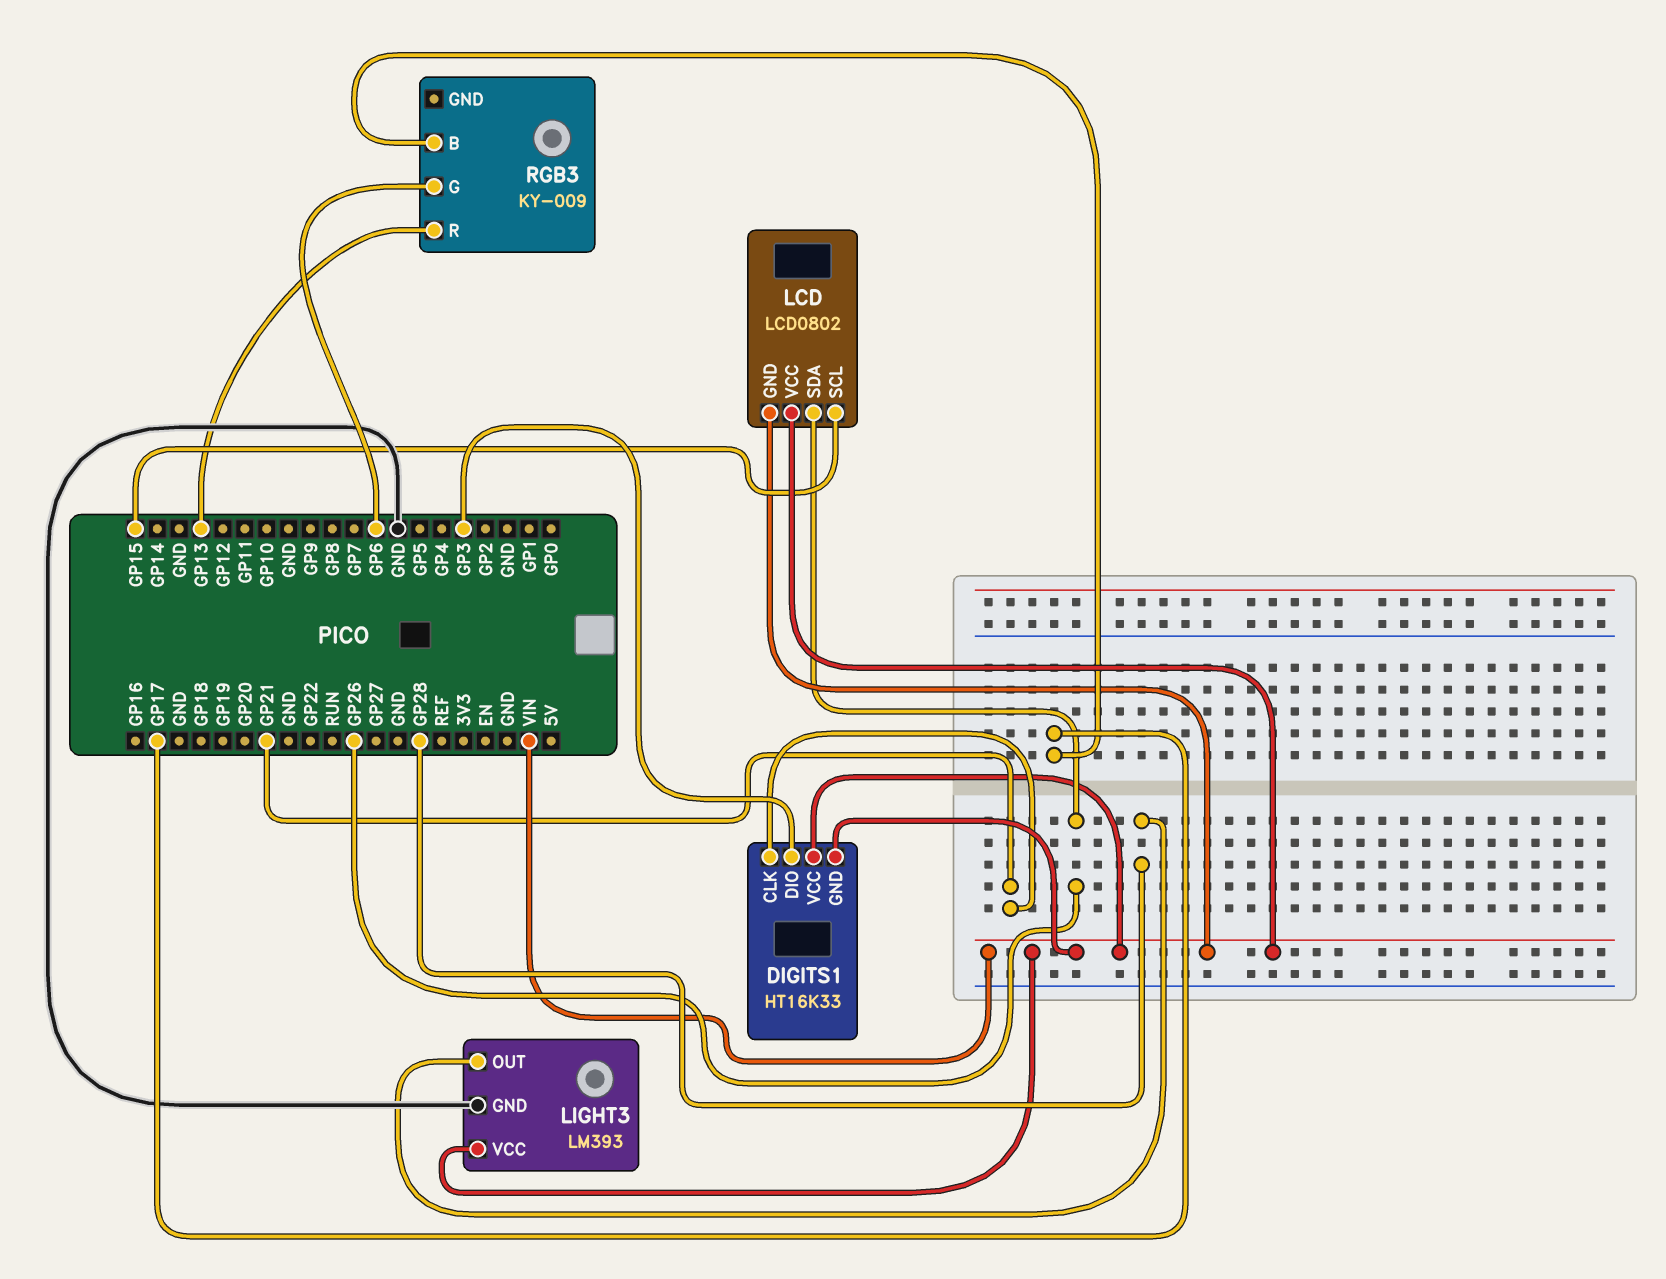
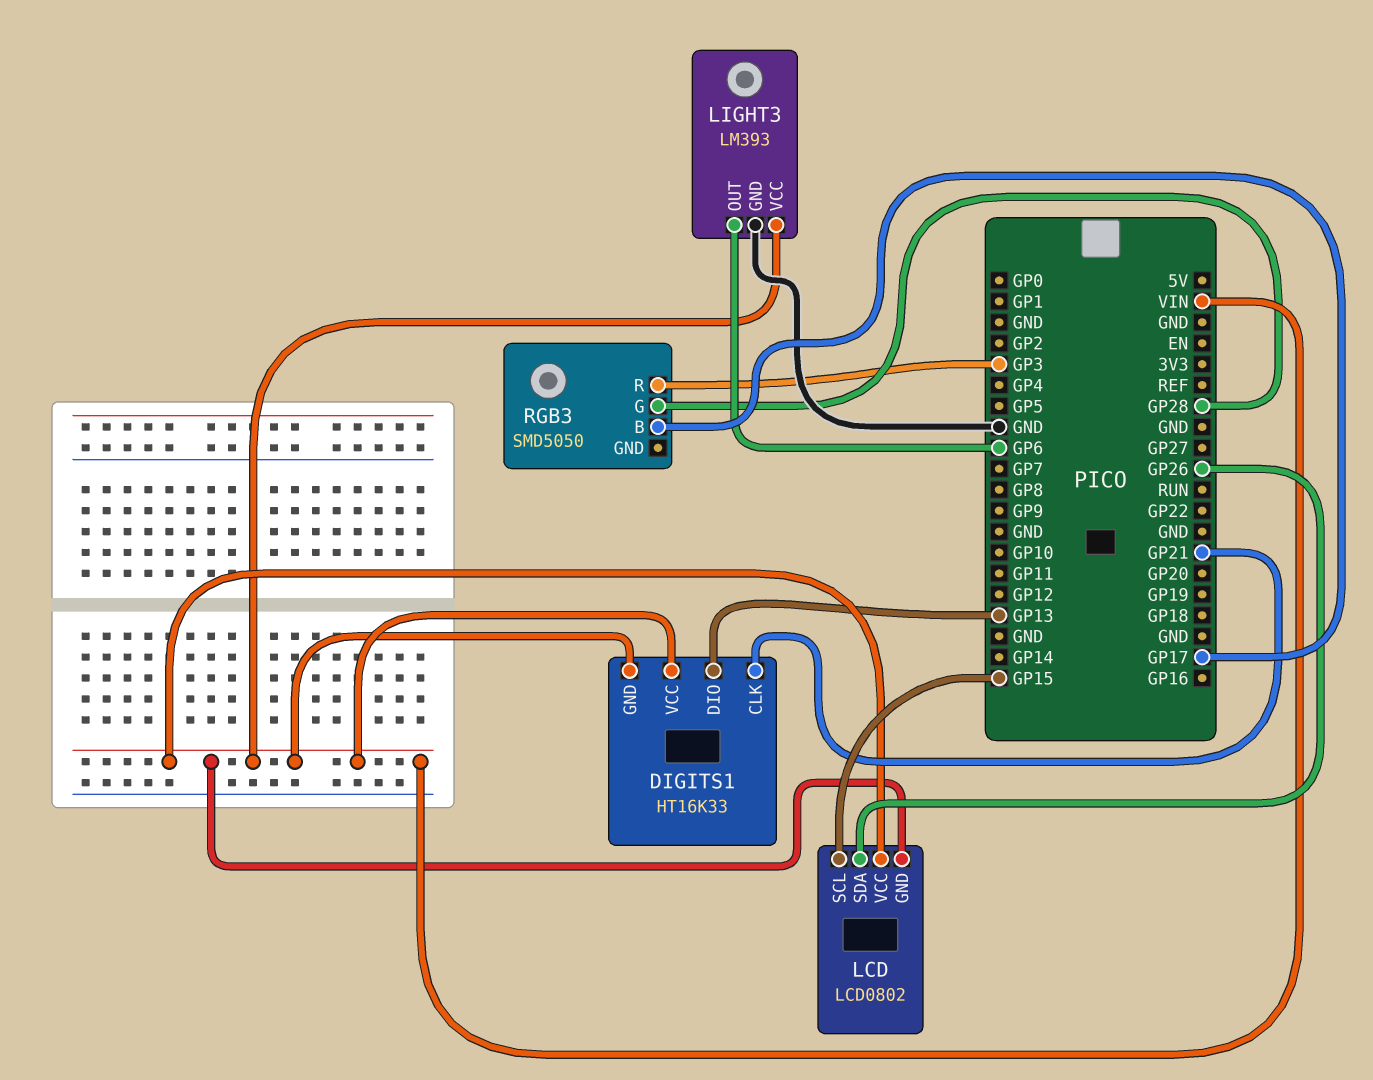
DIGITS1 pin DIO: GP3 -> GP13
LIGHT3 pin OUT: GP28 -> GP6
RGB3: KY-009 -> SMD5050
RGB3 pin G: GP6 -> GP28
RGB3 pin R: GP13 -> GP3

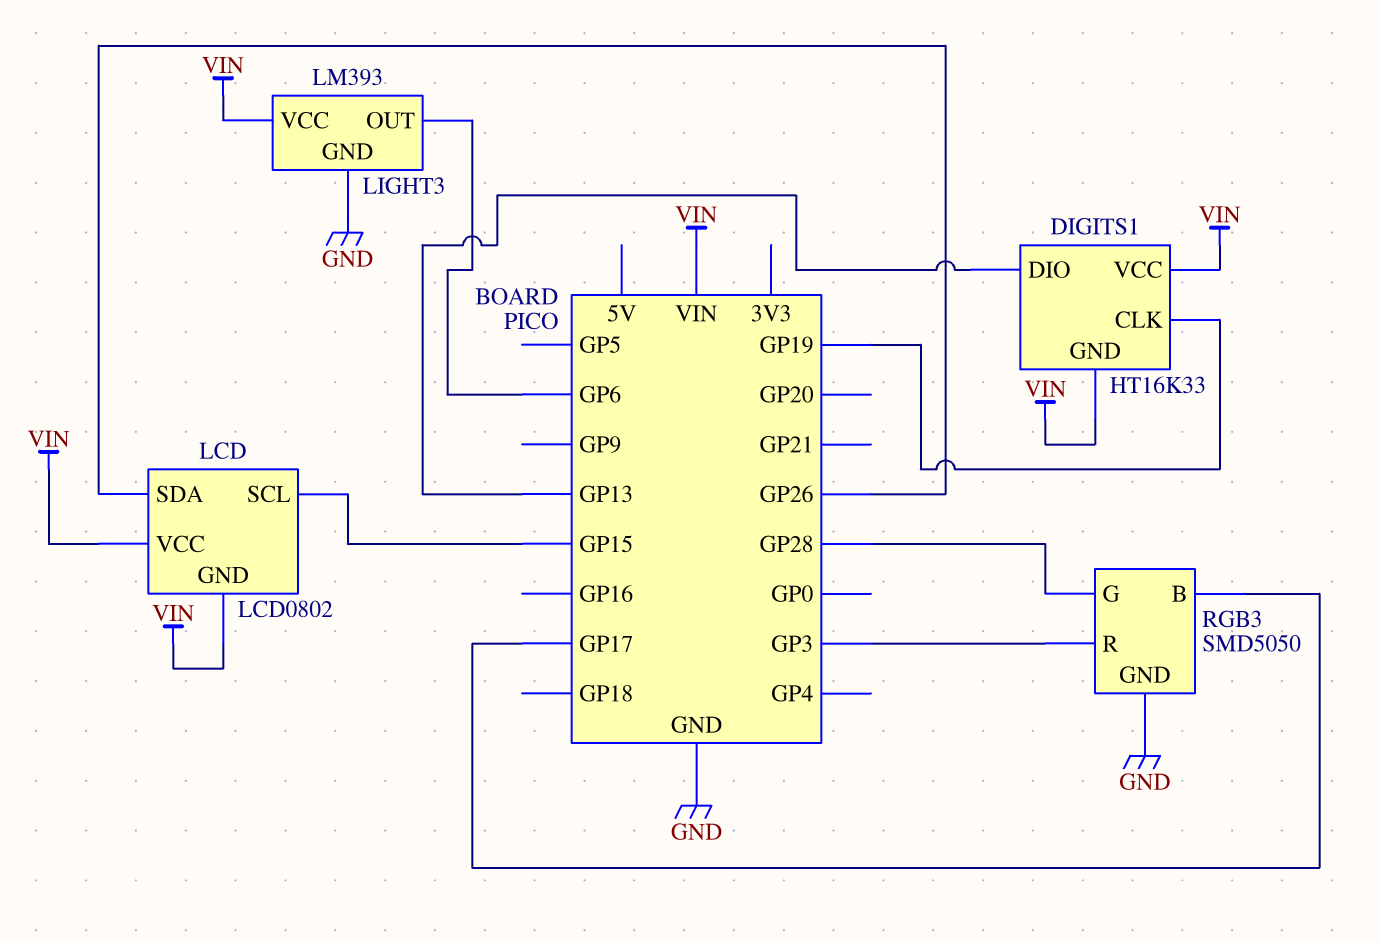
DIGITS1 pin CLK: GP21 -> GP19
RGB3 pin GND: none -> GND

